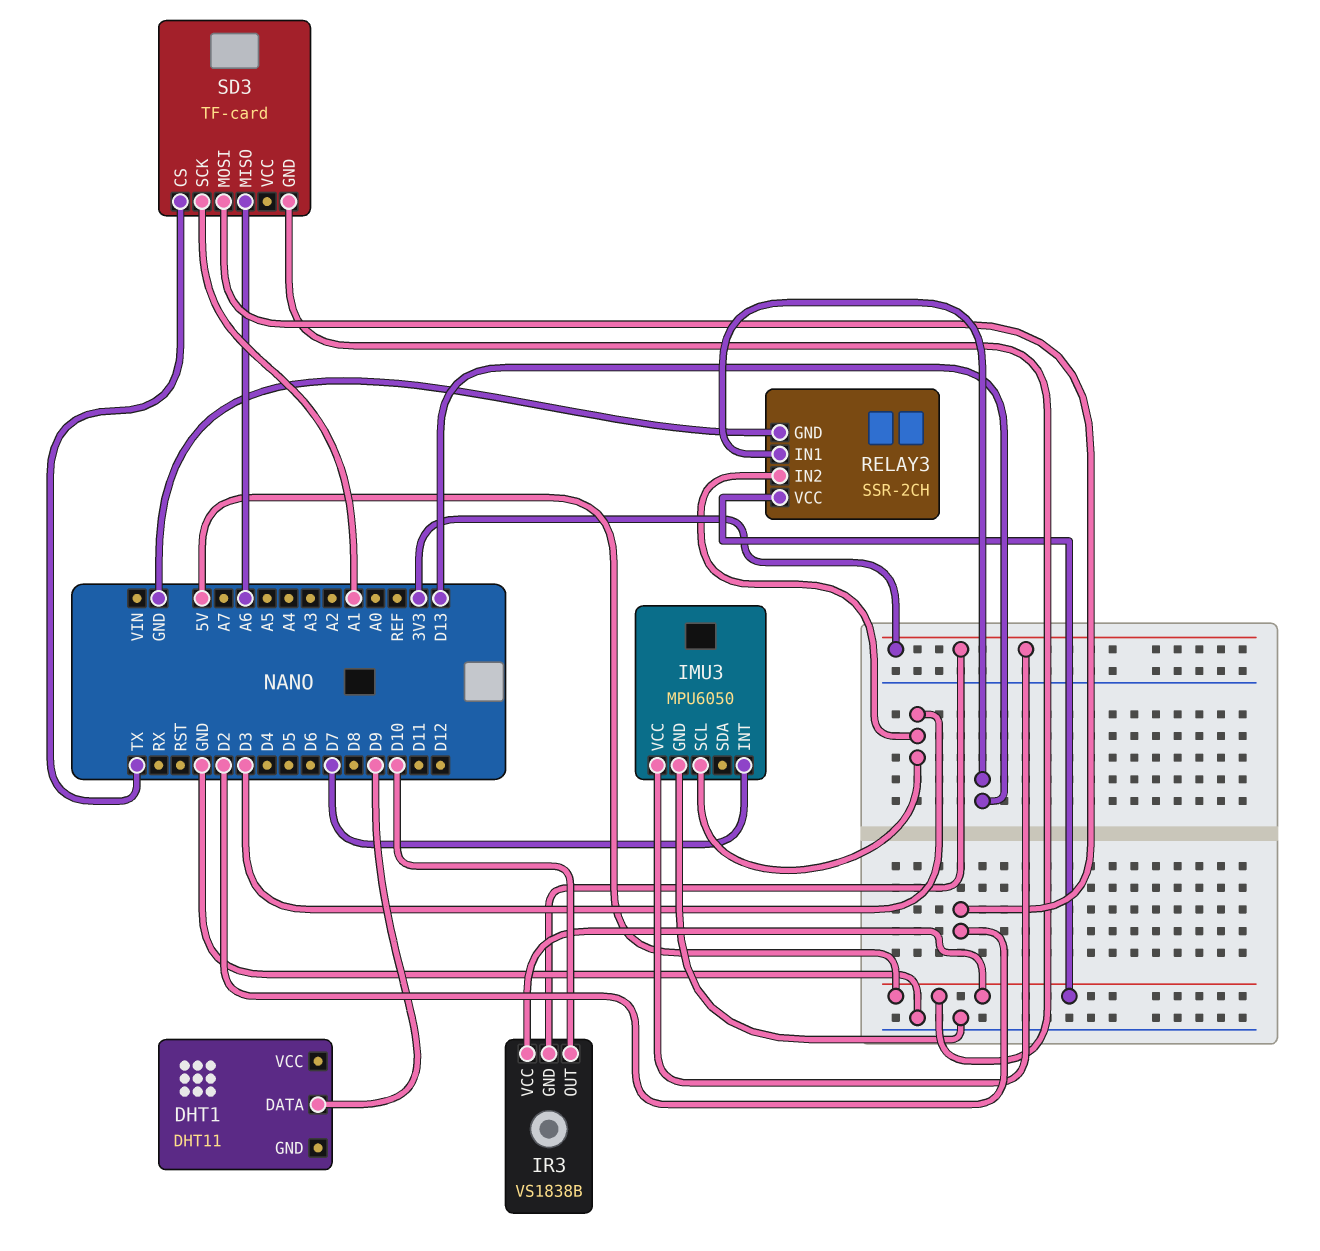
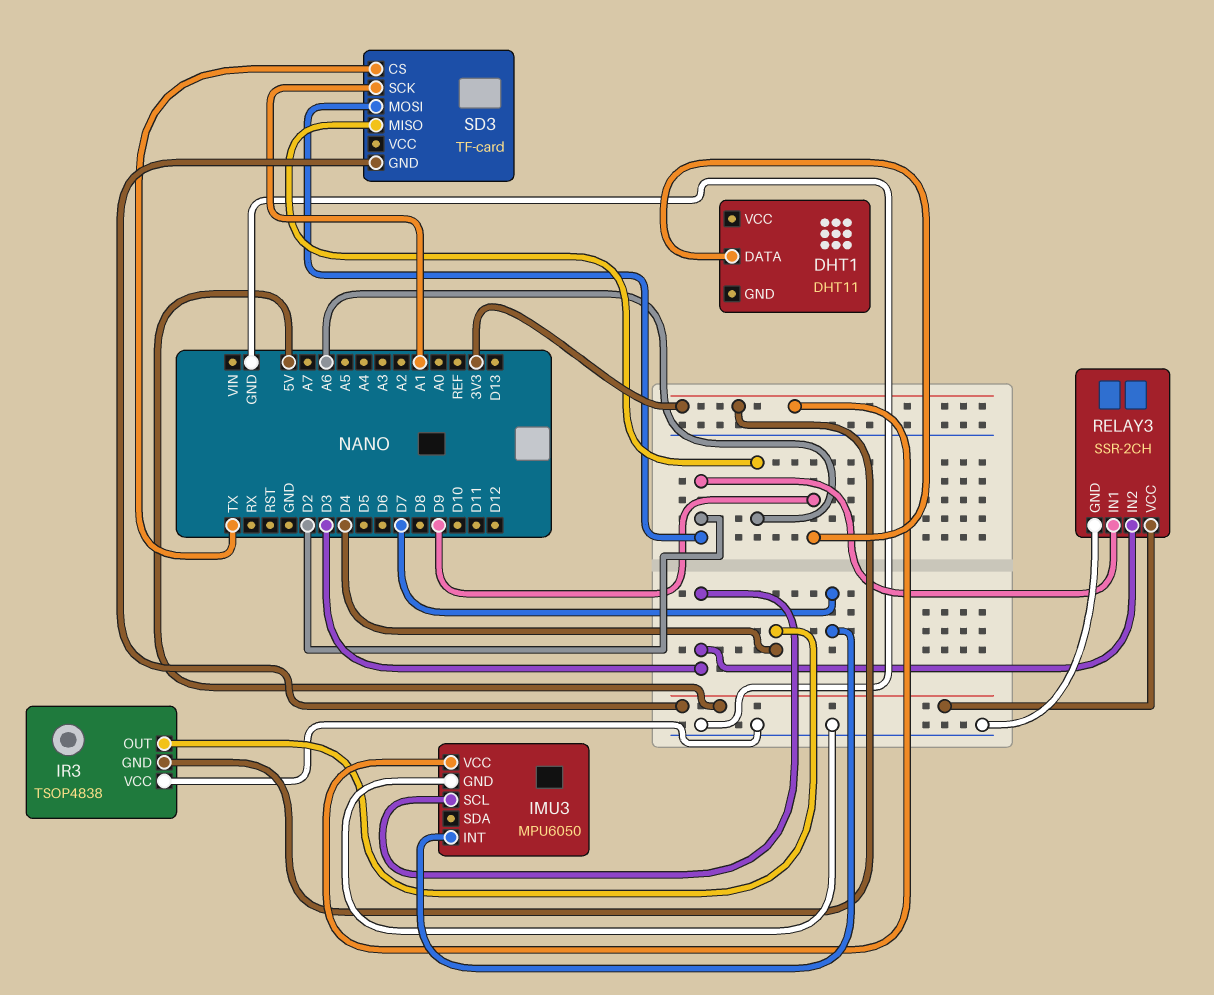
IR3: VS1838B -> TSOP4838
IR3 pin OUT: D10 -> D4
IR3 pin VCC: 5V -> GND
RELAY3 pin IN1: D13 -> D2

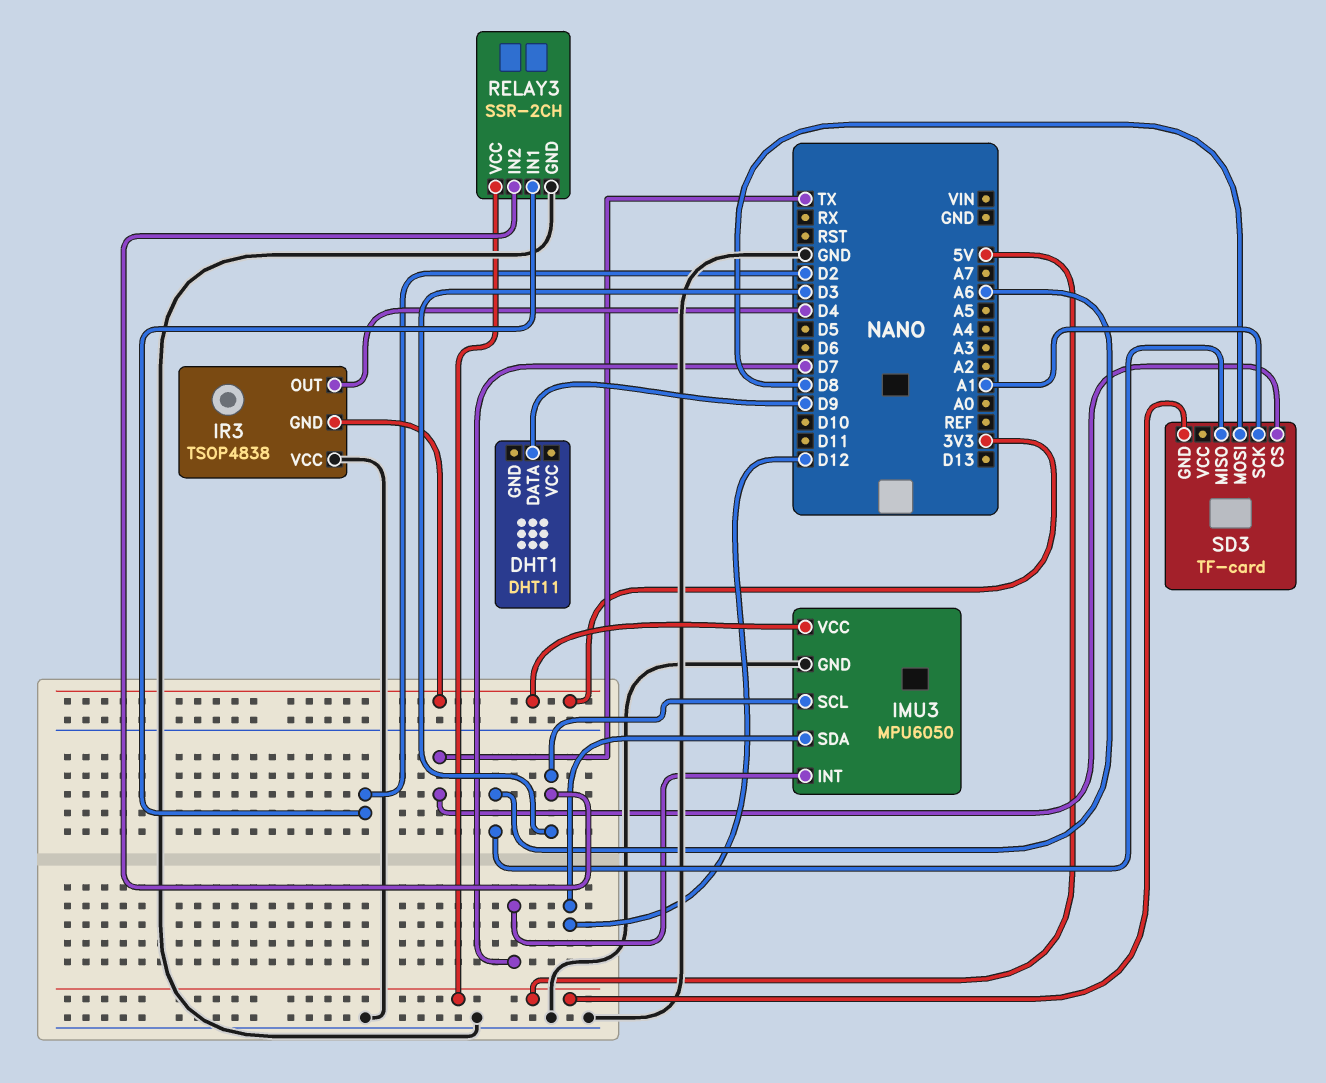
IMU3 pin SDA: none -> D12
SD3 pin MOSI: D2 -> D8

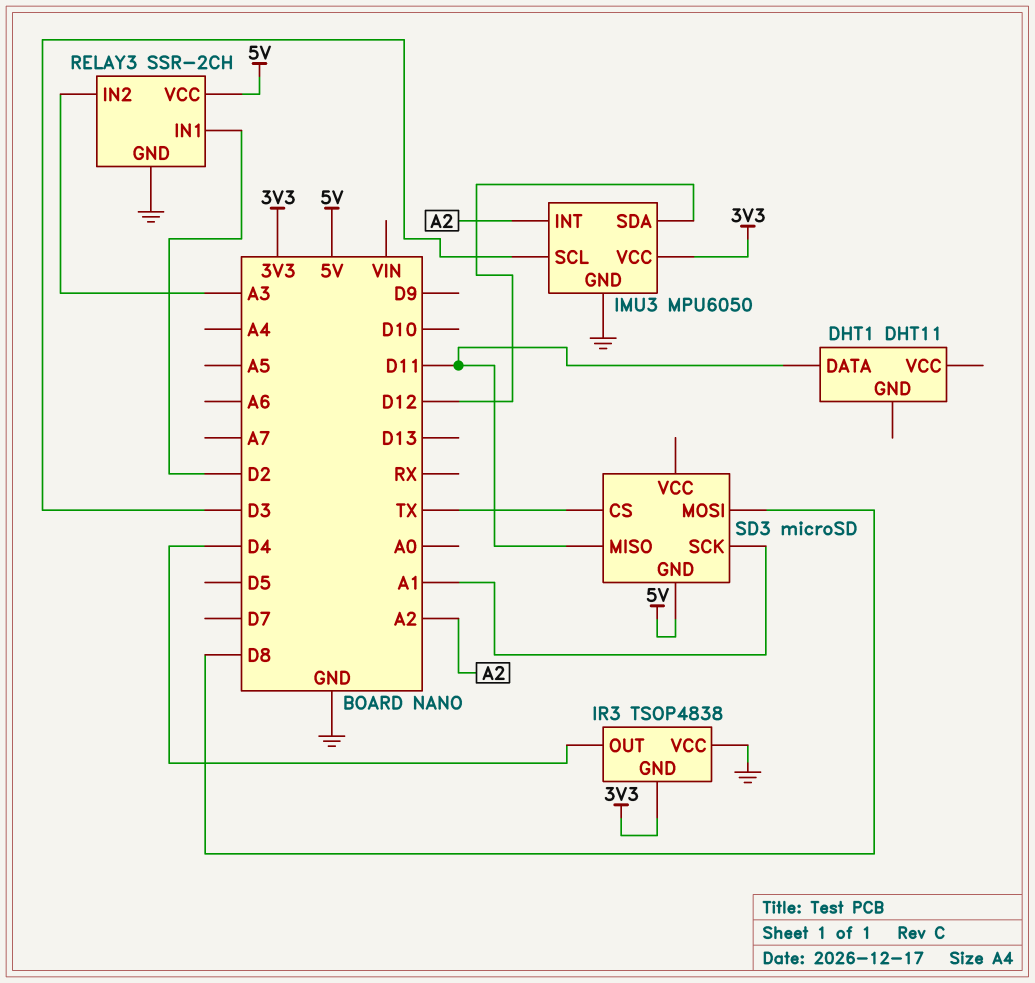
DHT1 pin DATA: D9 -> D11
IMU3 pin INT: D7 -> A2
RELAY3 pin IN2: D3 -> A3
SD3: TF-card -> microSD
SD3 pin MISO: A6 -> D11

